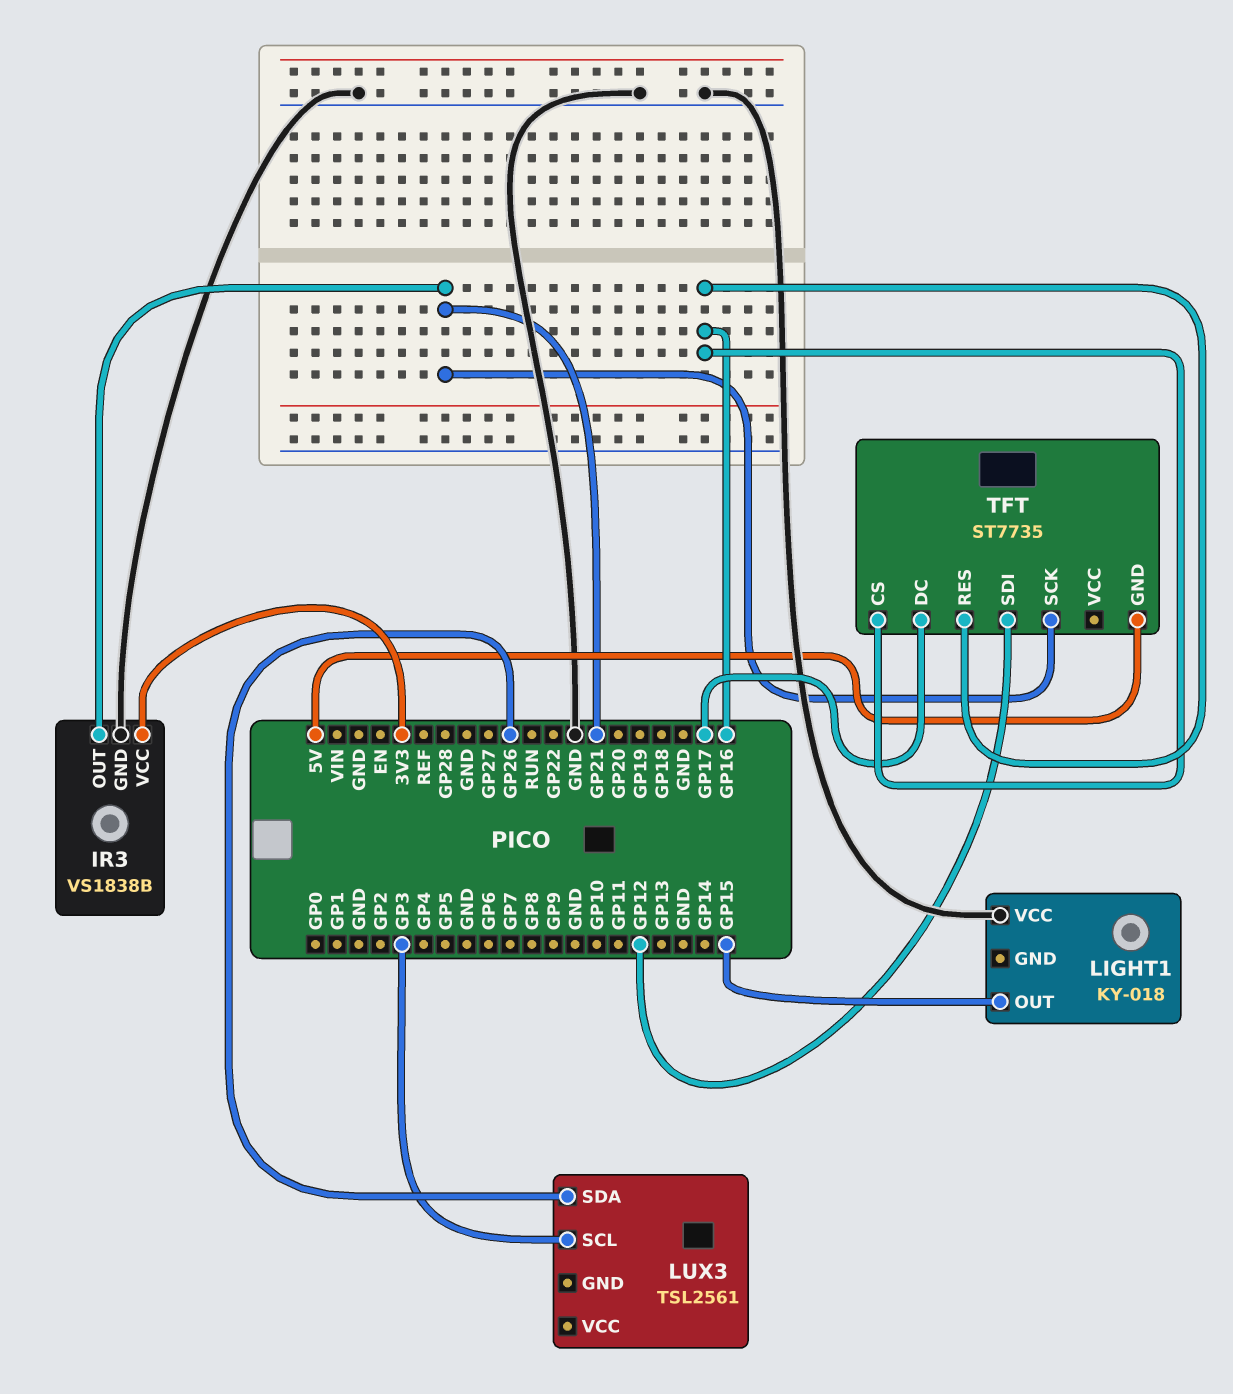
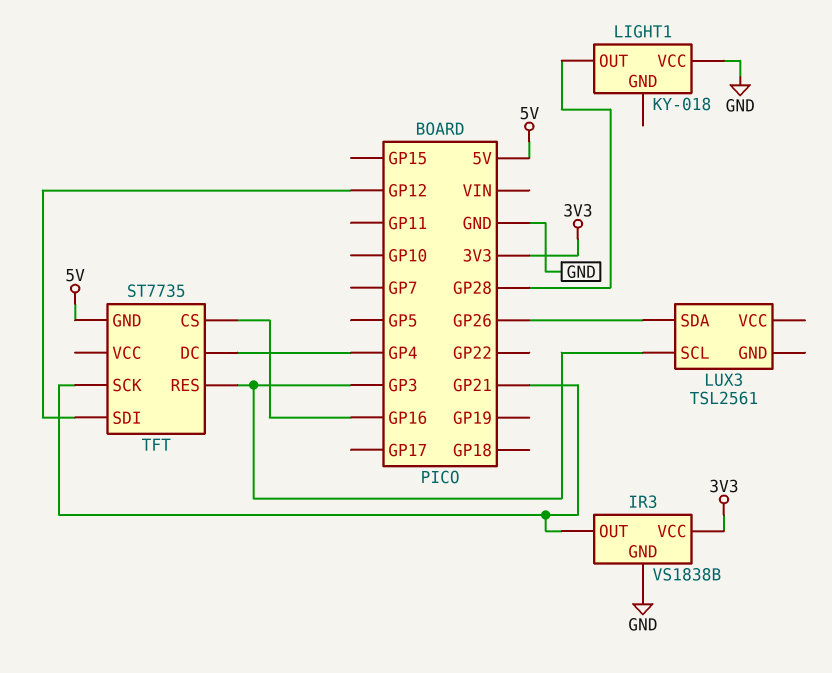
LIGHT1 pin OUT: GP15 -> GP28
TFT pin DC: GP17 -> GP4
TFT pin RES: GP16 -> GP3

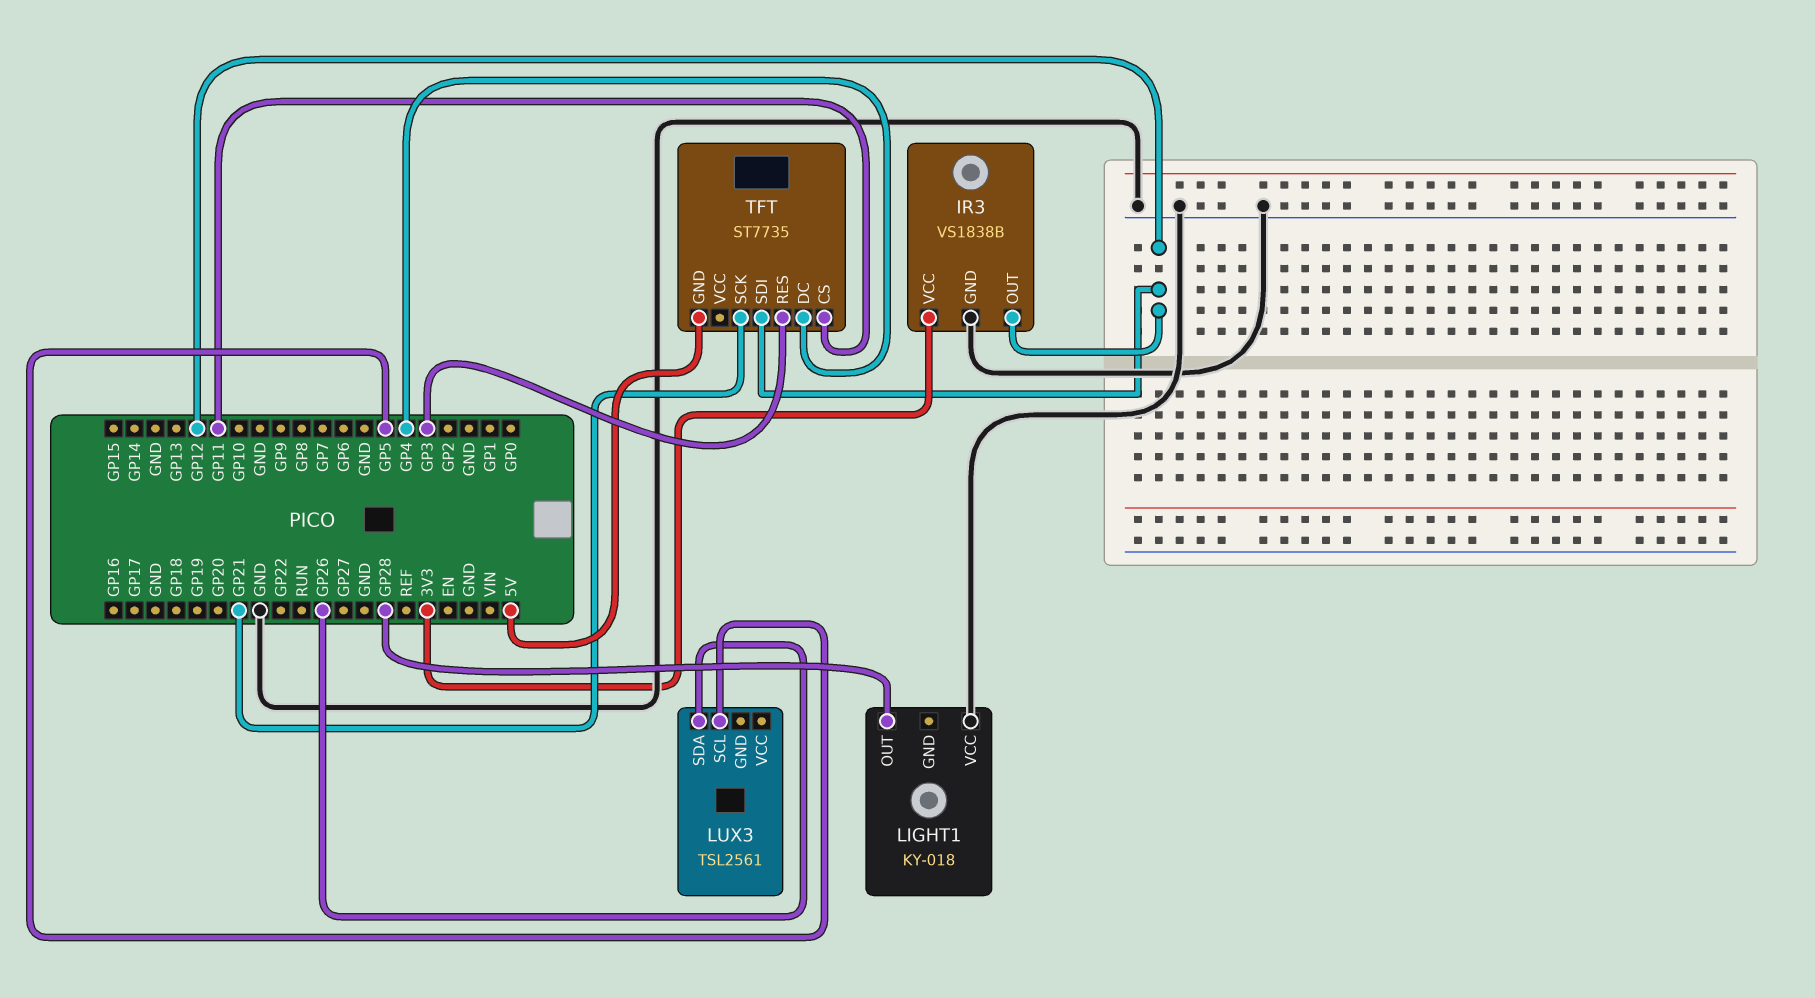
IR3 pin OUT: GP21 -> GP12
LUX3 pin SCL: GP3 -> GP5
TFT pin CS: GP16 -> GP11

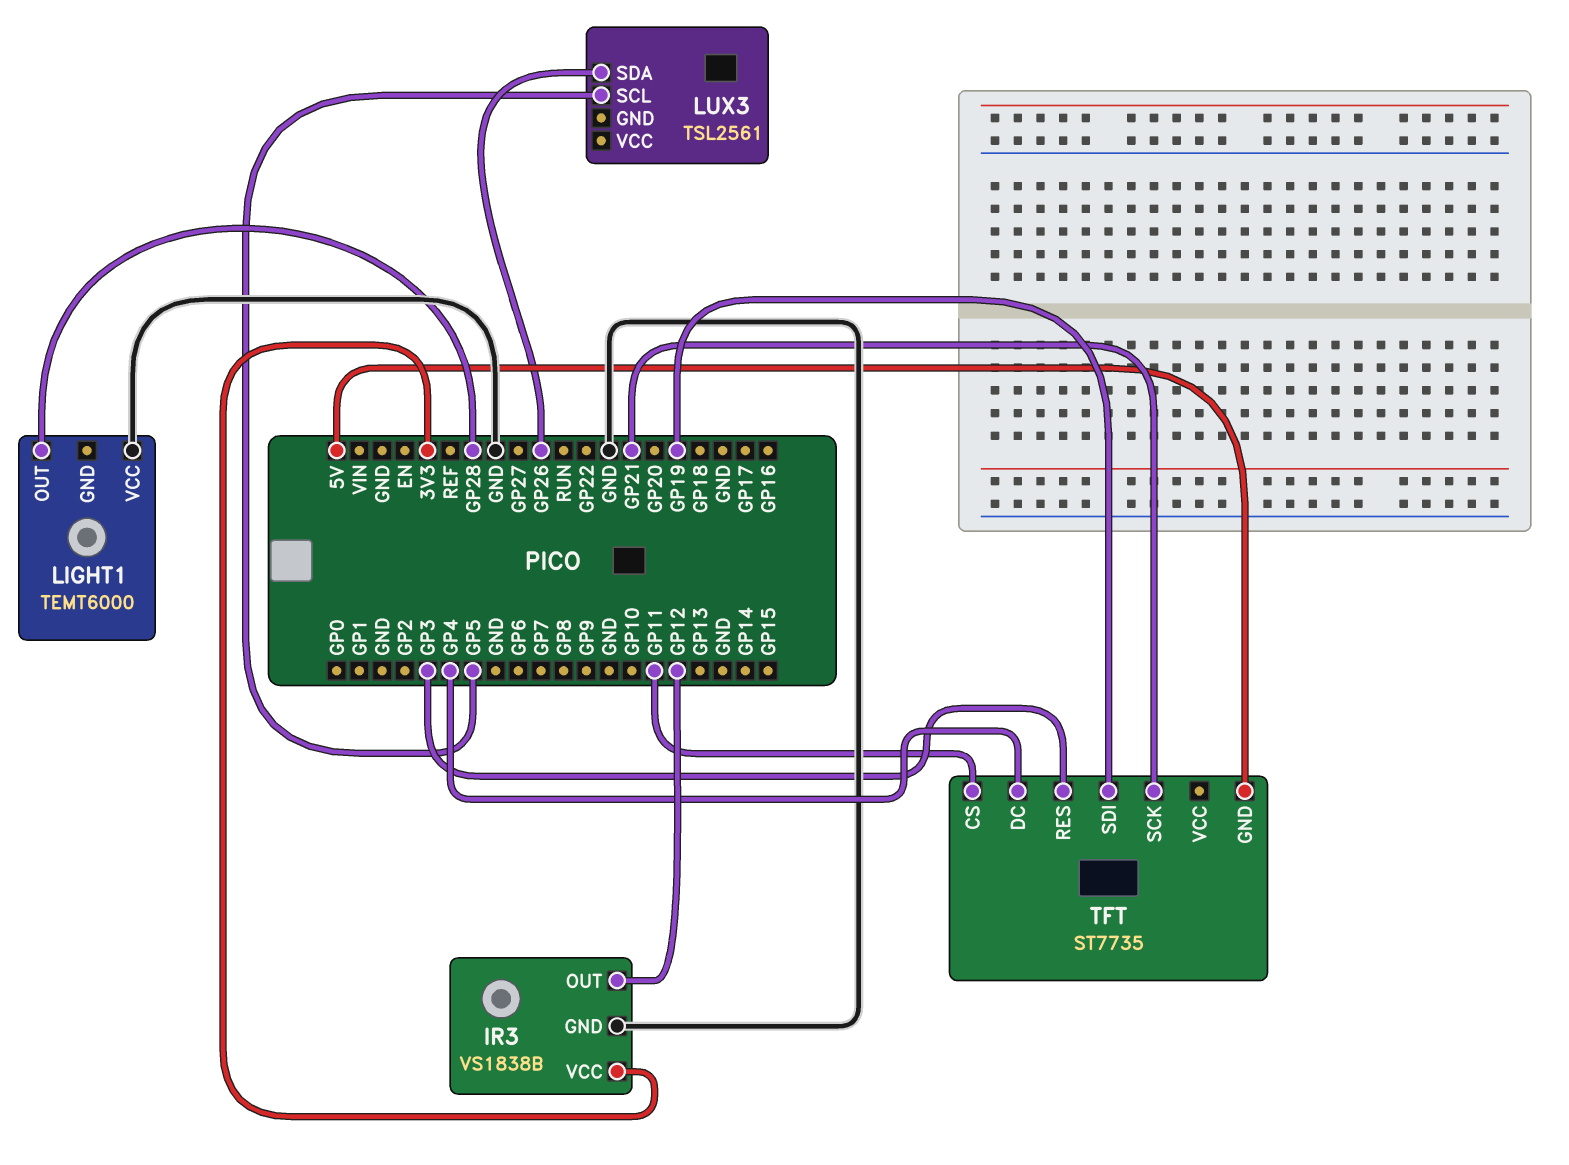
LIGHT1: KY-018 -> TEMT6000
TFT pin SDI: GP12 -> GP19

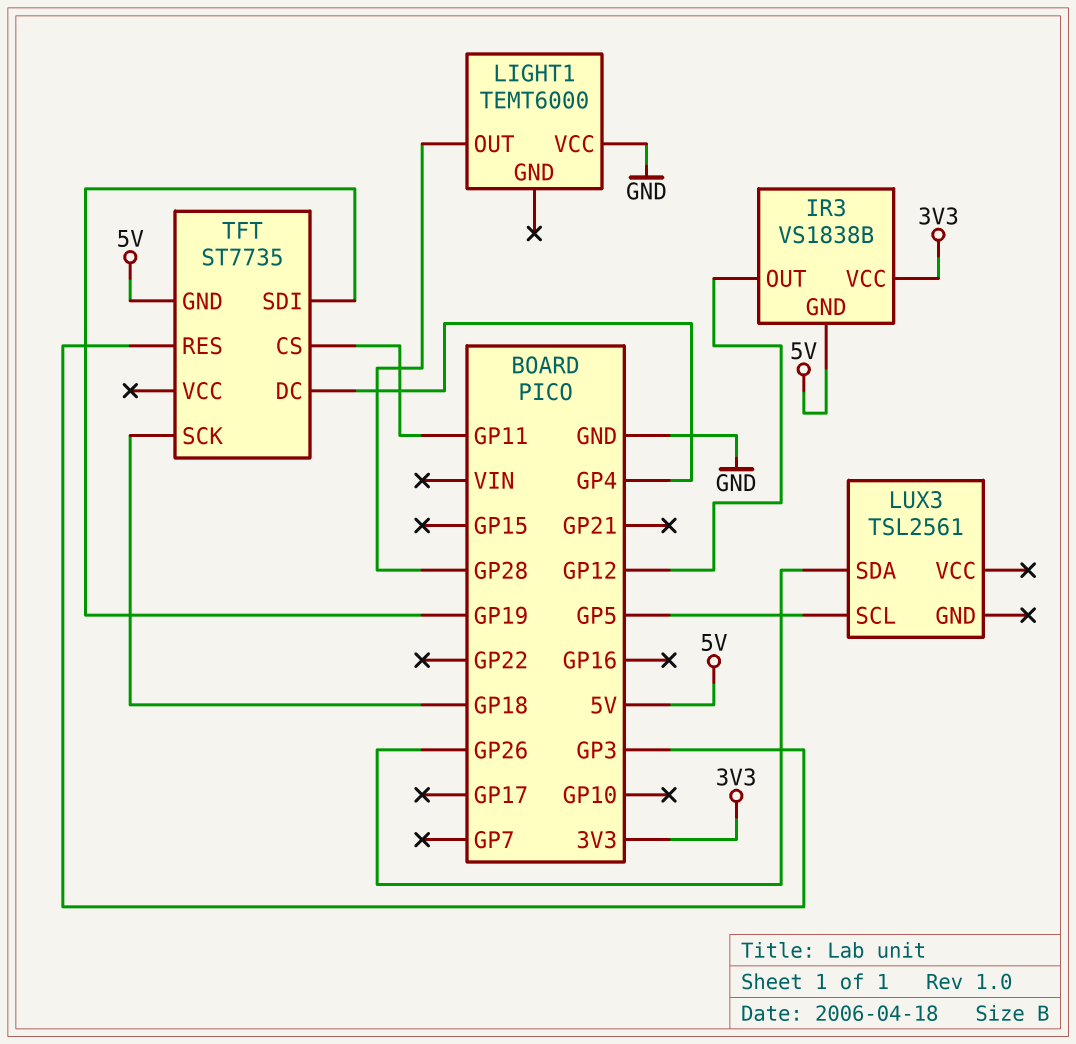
IR3 pin GND: GND -> 5V
TFT pin SCK: GP21 -> GP18

